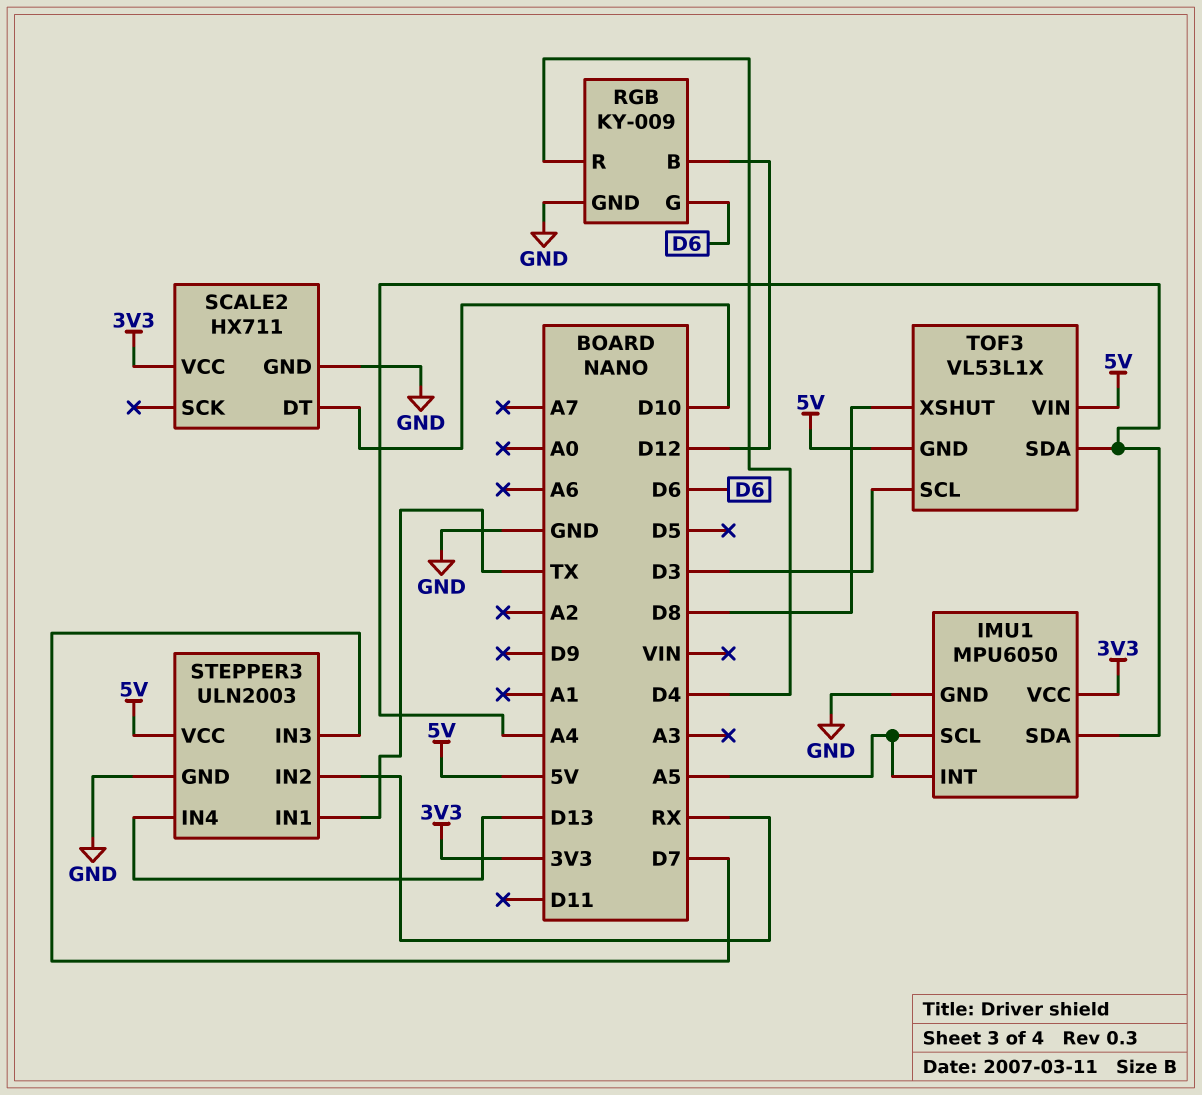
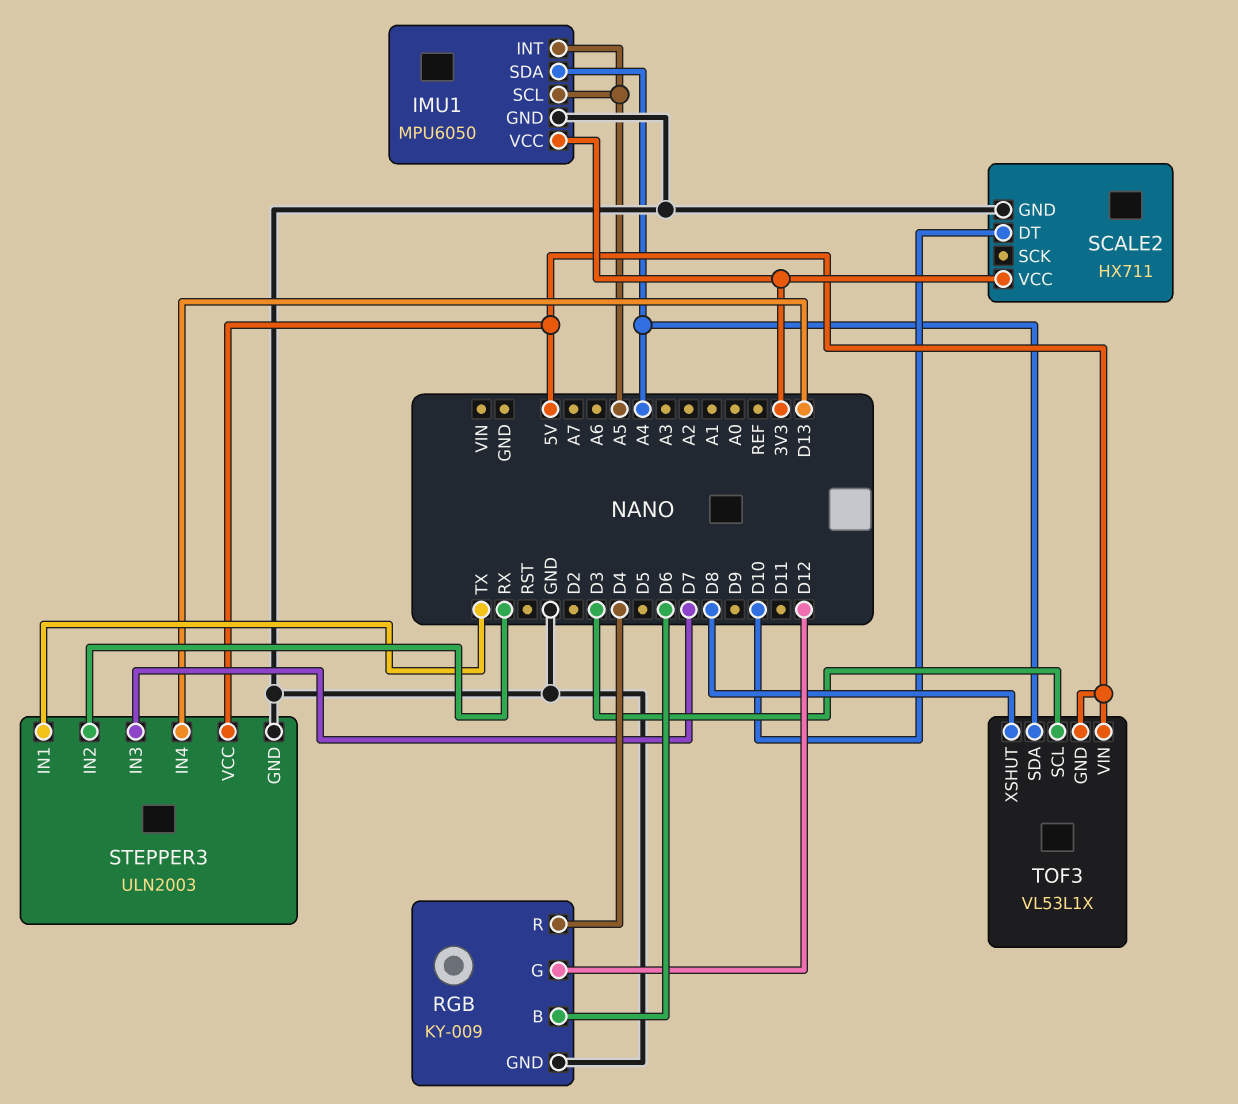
RGB pin B: D12 -> D6
RGB pin G: D6 -> D12

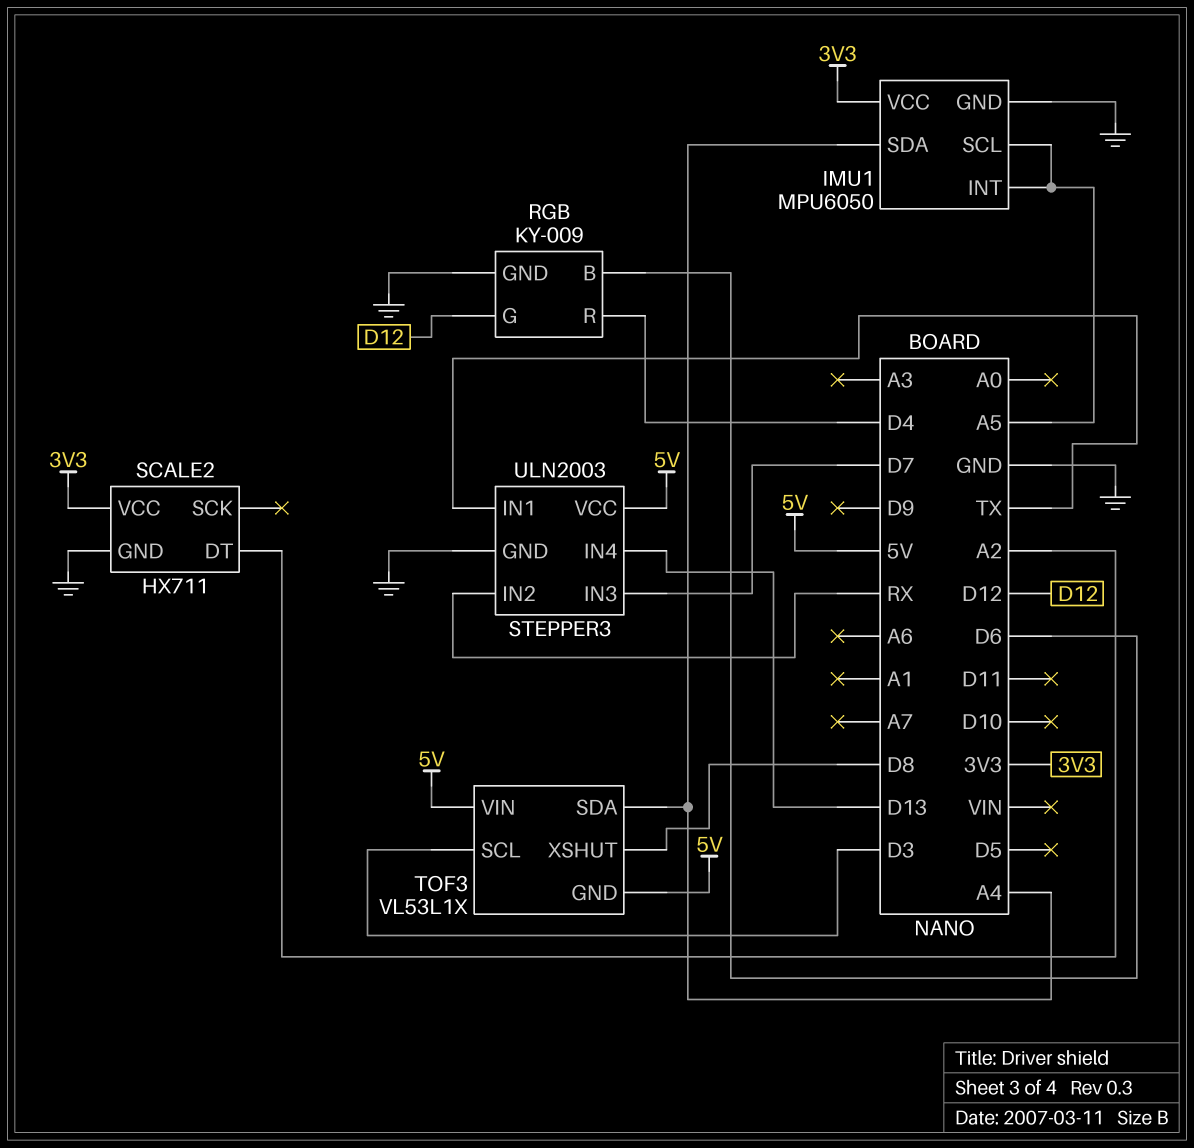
SCALE2 pin DT: D10 -> A2

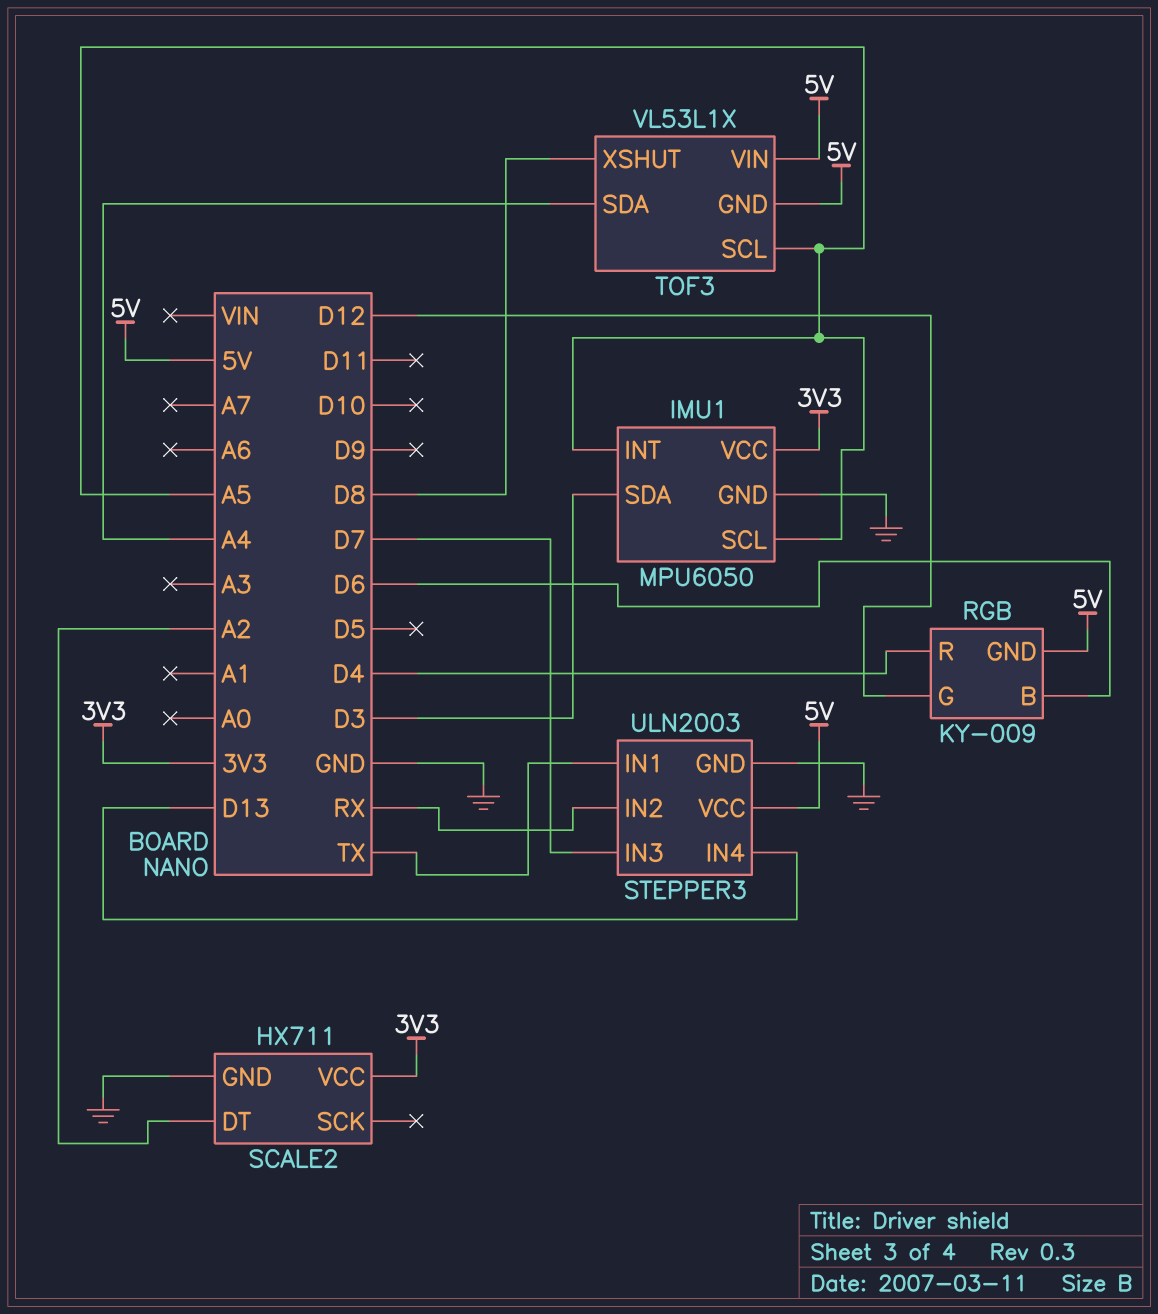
IMU1 pin SDA: A4 -> D3
RGB pin GND: GND -> 5V
TOF3 pin SCL: D3 -> A5

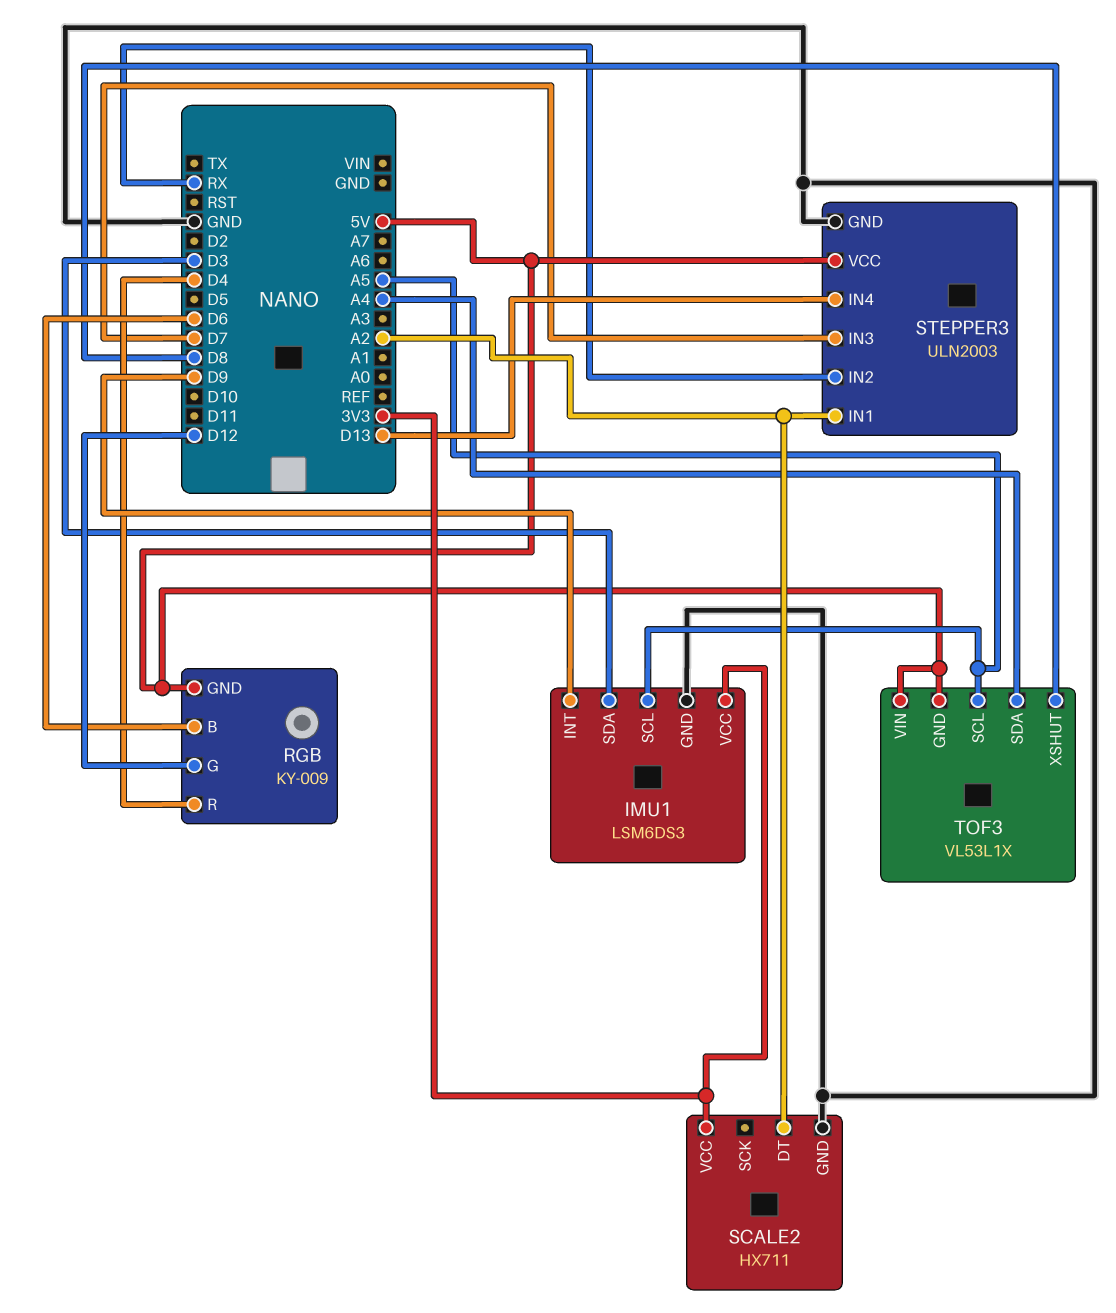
IMU1: MPU6050 -> LSM6DS3
IMU1 pin INT: A5 -> D9
STEPPER3 pin IN1: TX -> A2

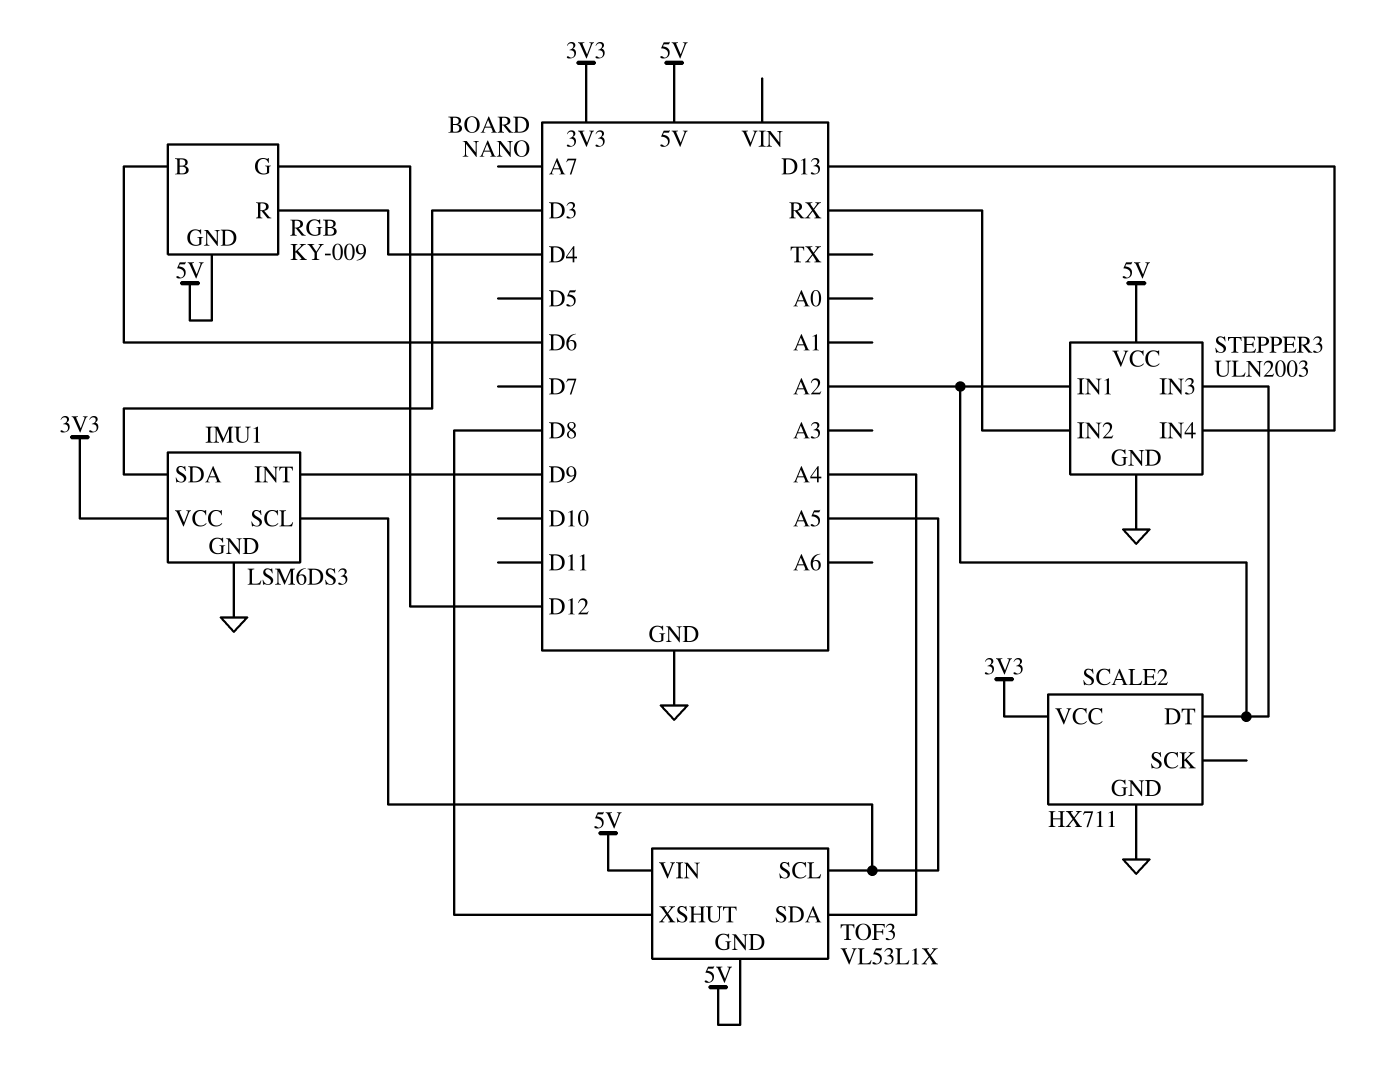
STEPPER3 pin IN3: D7 -> A2

